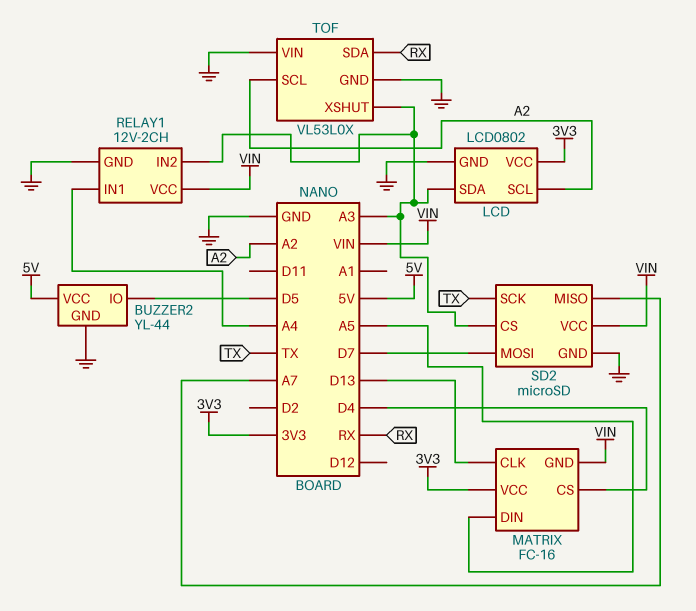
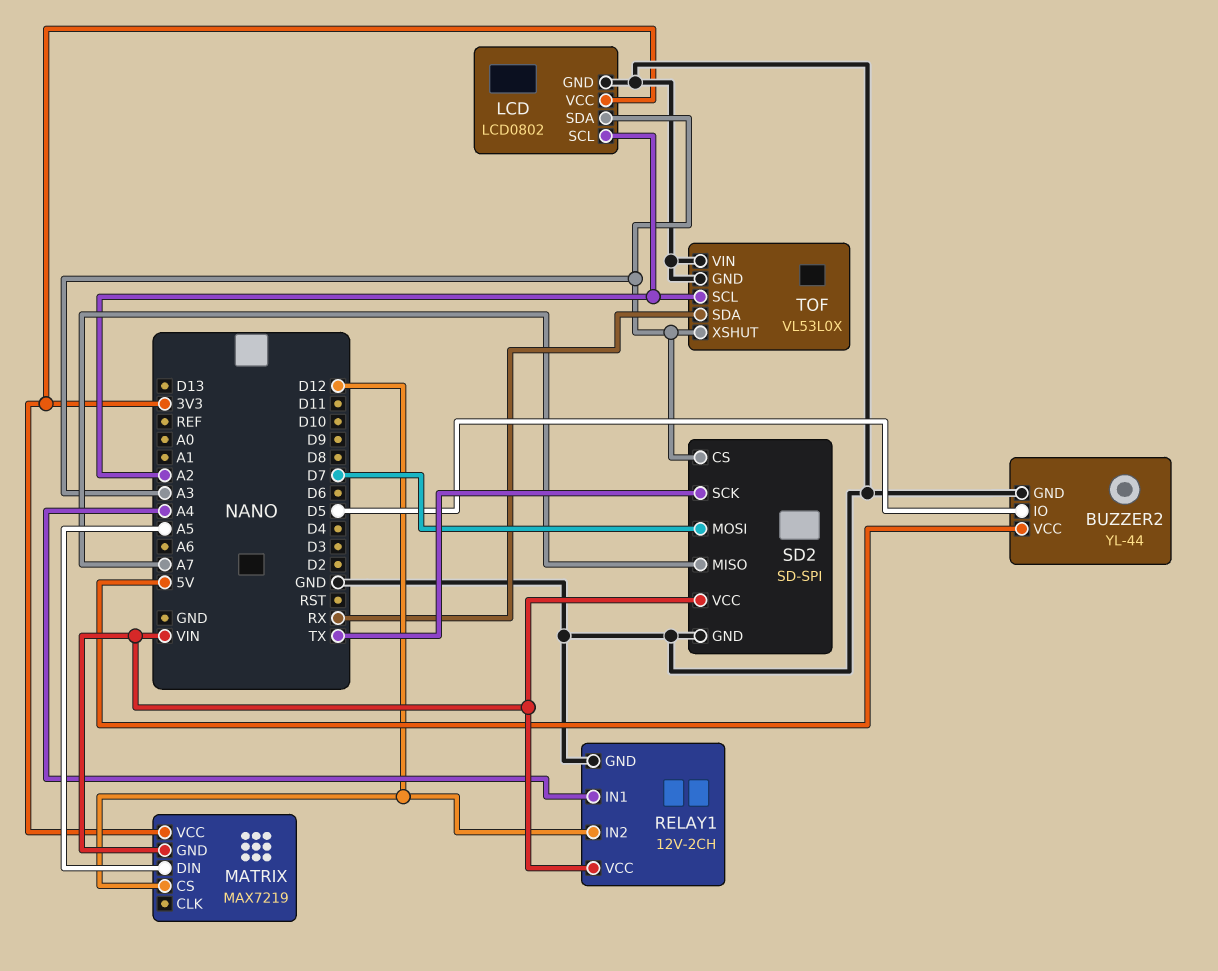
MATRIX: FC-16 -> MAX7219
MATRIX pin CLK: D13 -> none
MATRIX pin CS: D4 -> D12
RELAY1 pin IN2: A3 -> D12
SD2: microSD -> SD-SPI

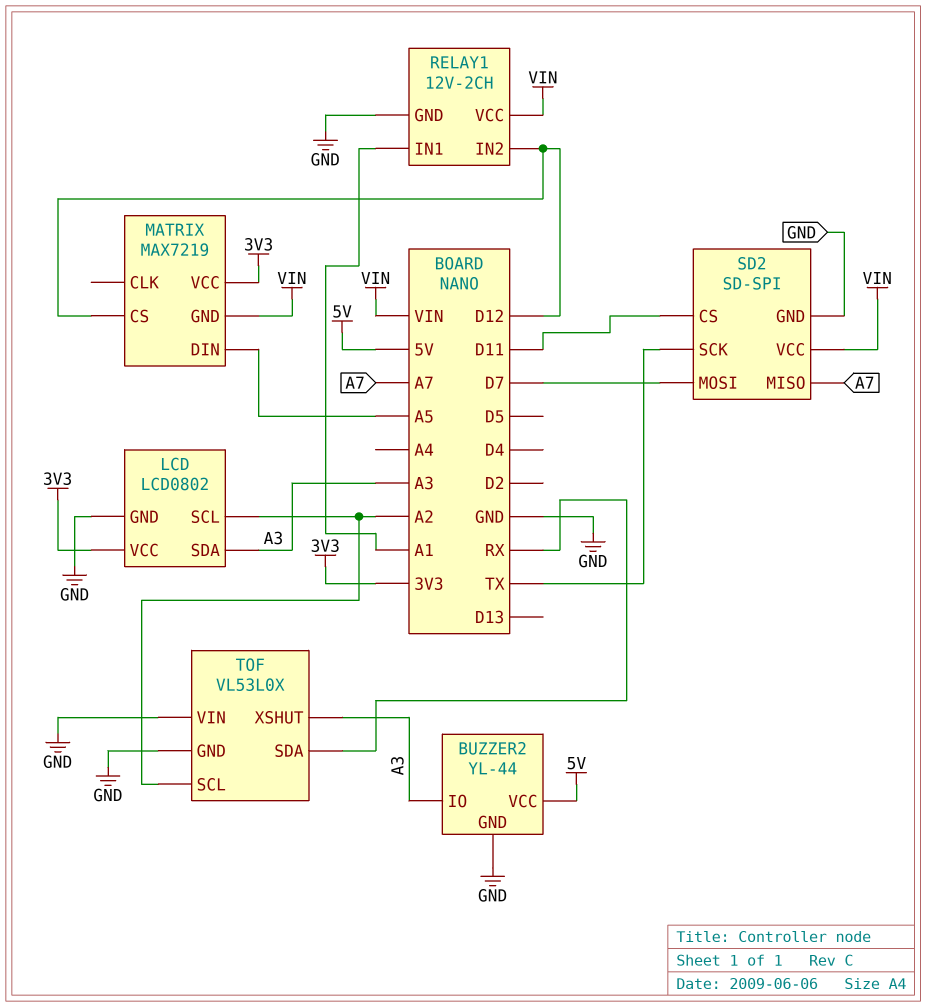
BUZZER2 pin IO: D5 -> A3
RELAY1 pin IN1: A4 -> A1
SD2 pin CS: A3 -> D11

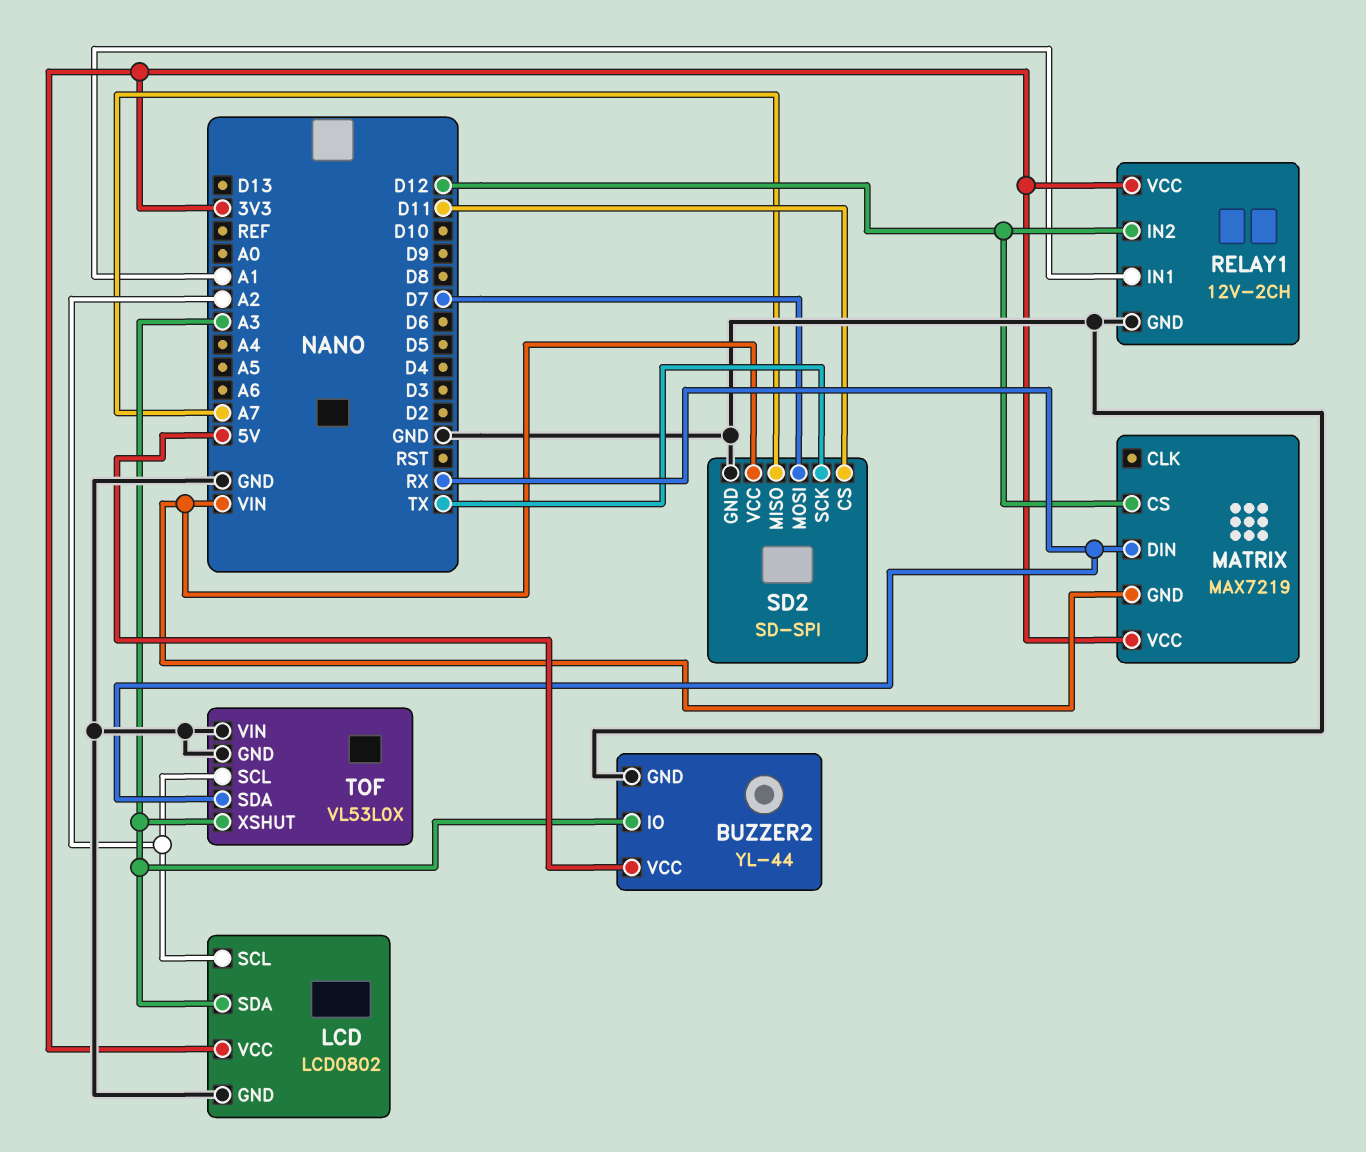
MATRIX pin DIN: A5 -> RX
RELAY1 pin VCC: VIN -> 3V3

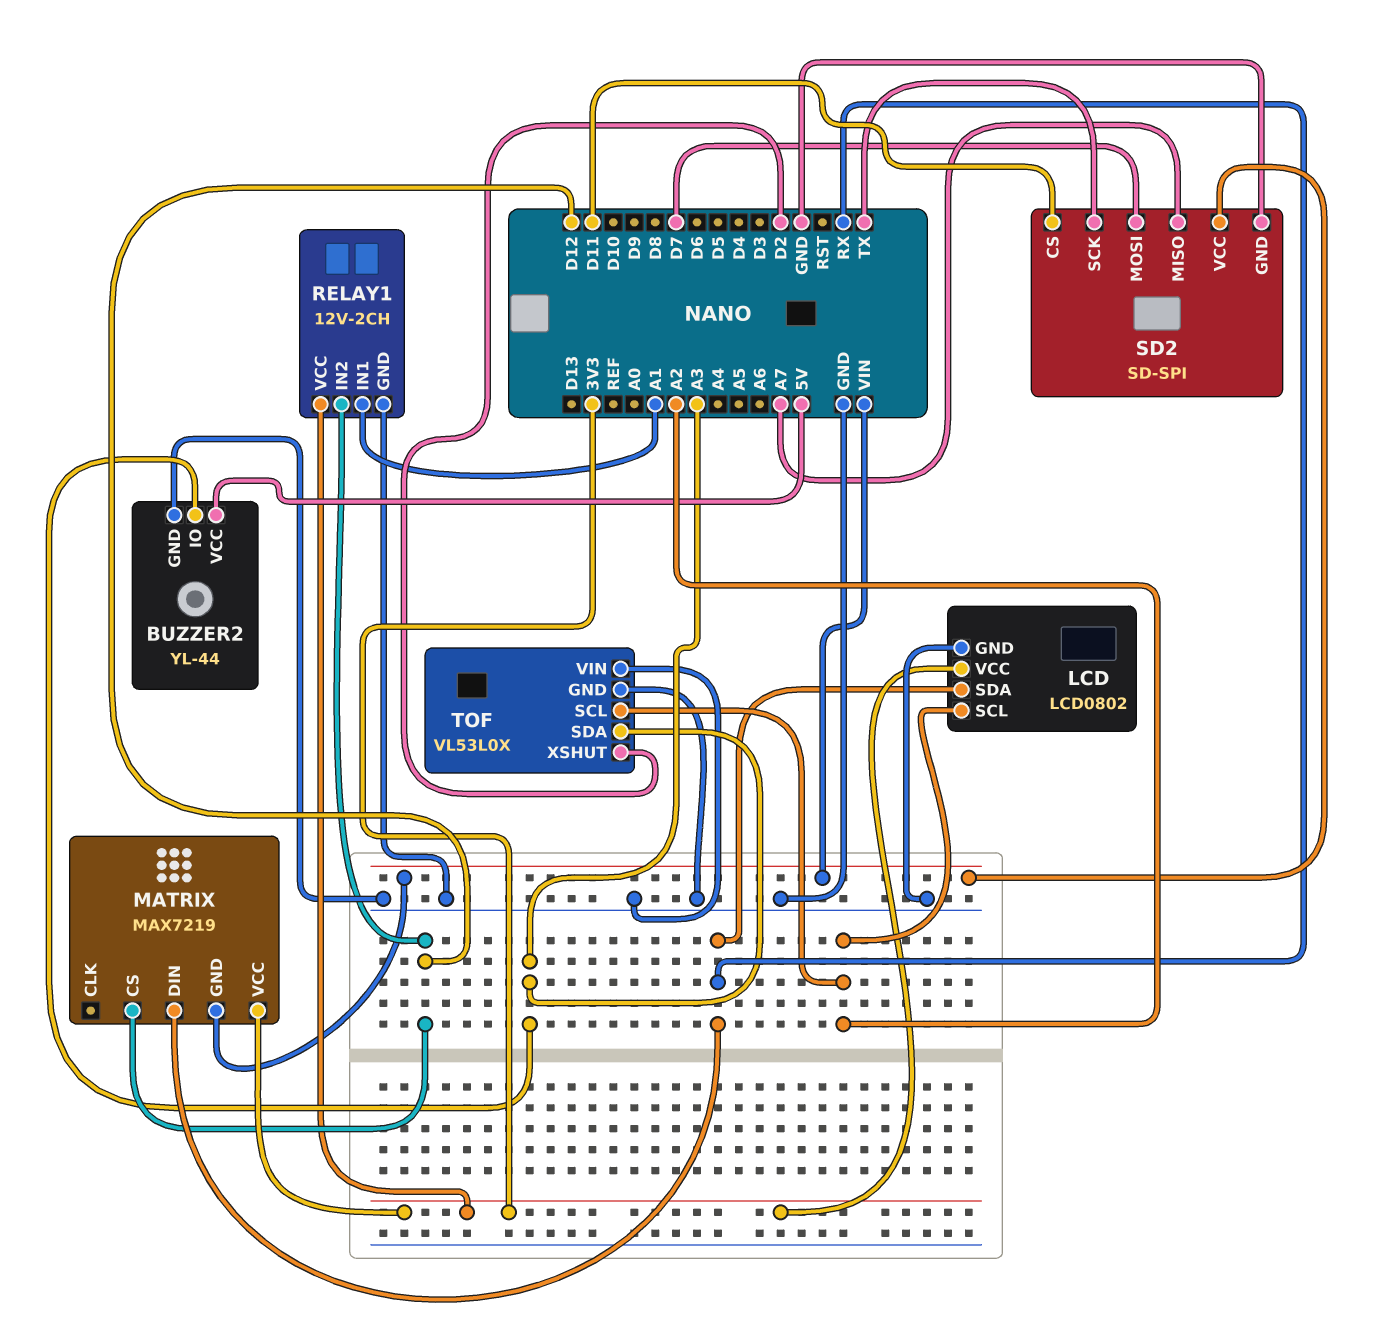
LCD pin SDA: A3 -> RX
TOF pin SDA: RX -> A3
TOF pin XSHUT: A3 -> D2

